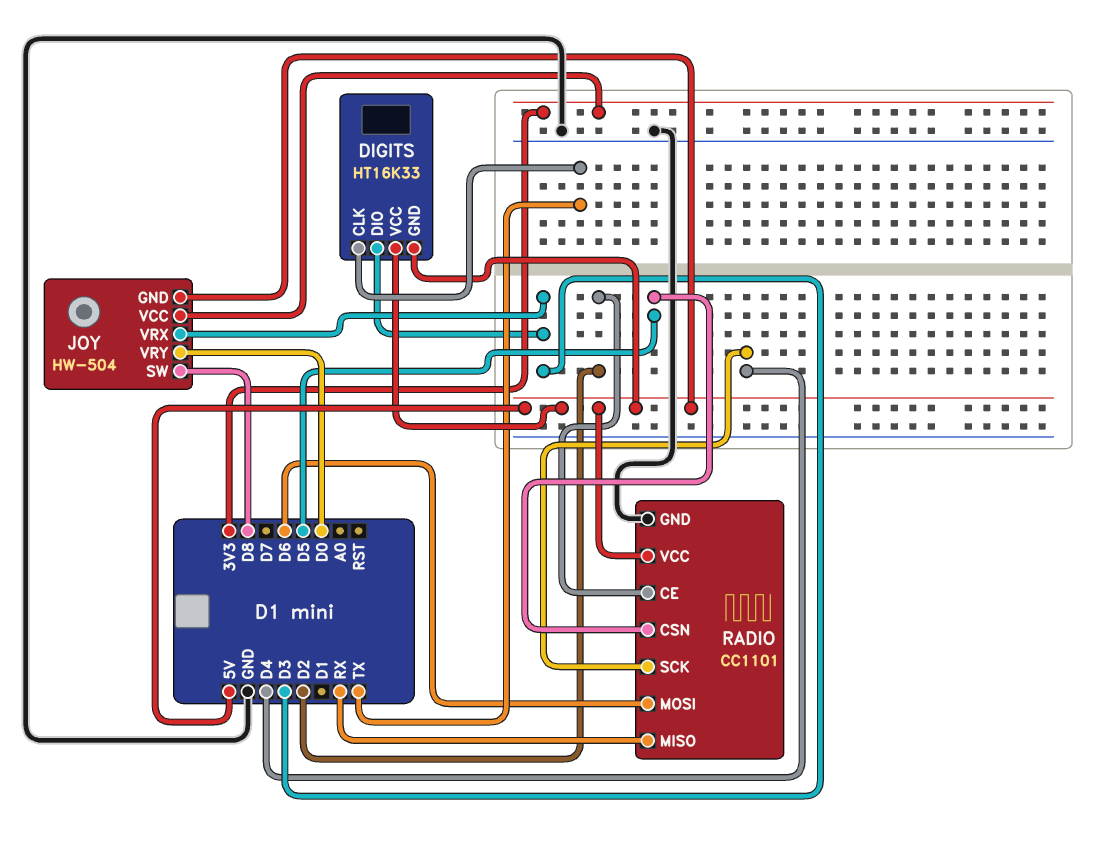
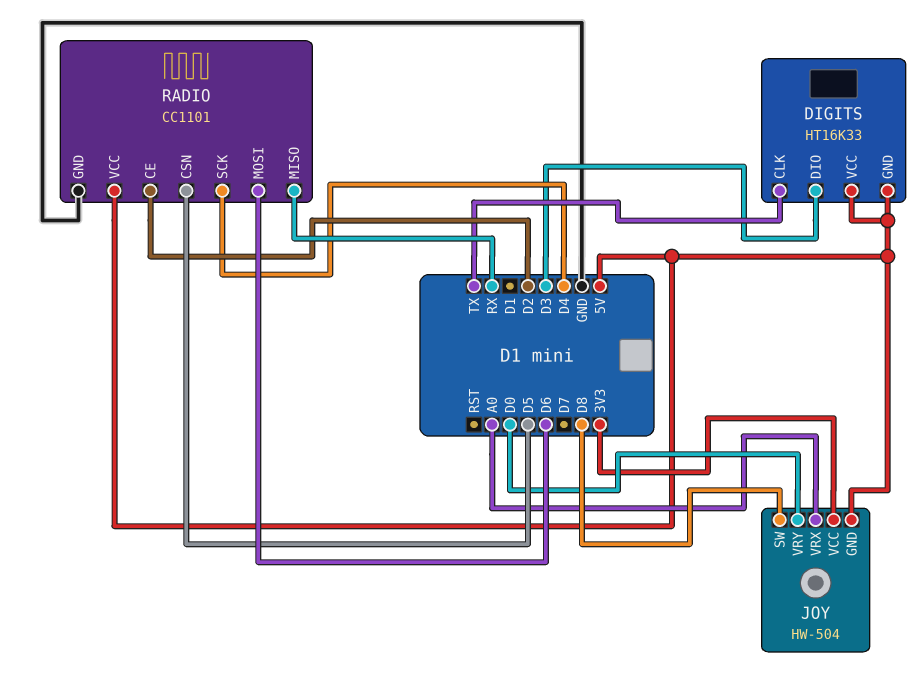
JOY pin VRX: D3 -> A0

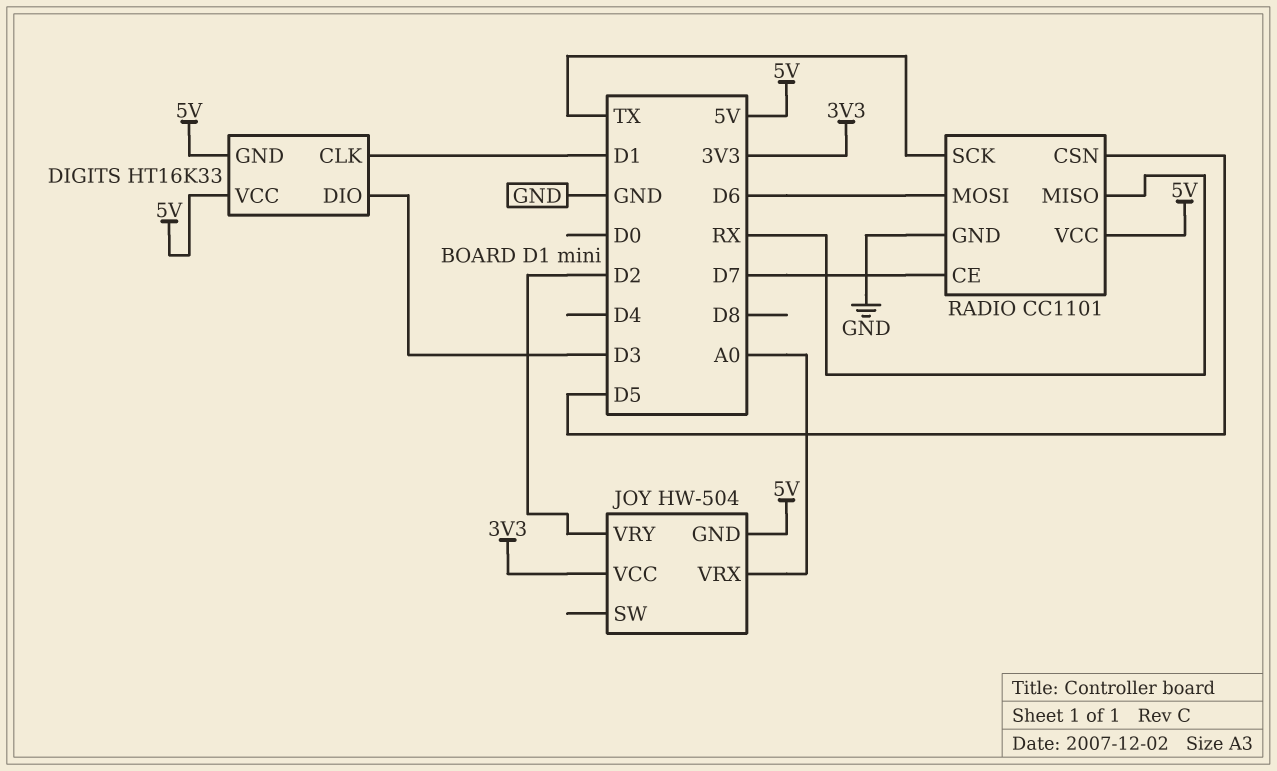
DIGITS pin CLK: TX -> D1
JOY pin SW: D8 -> none
JOY pin VRY: D0 -> D2
RADIO pin CE: D2 -> D7
RADIO pin SCK: D4 -> TX

